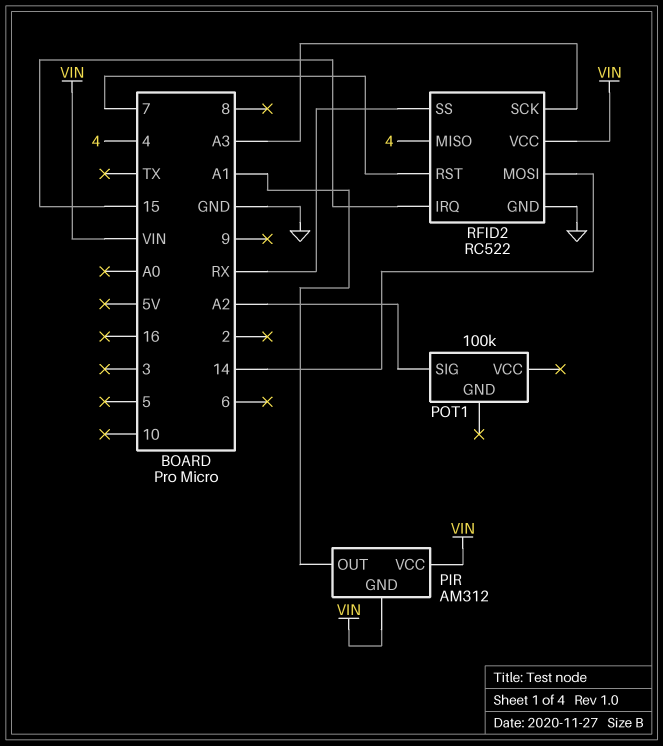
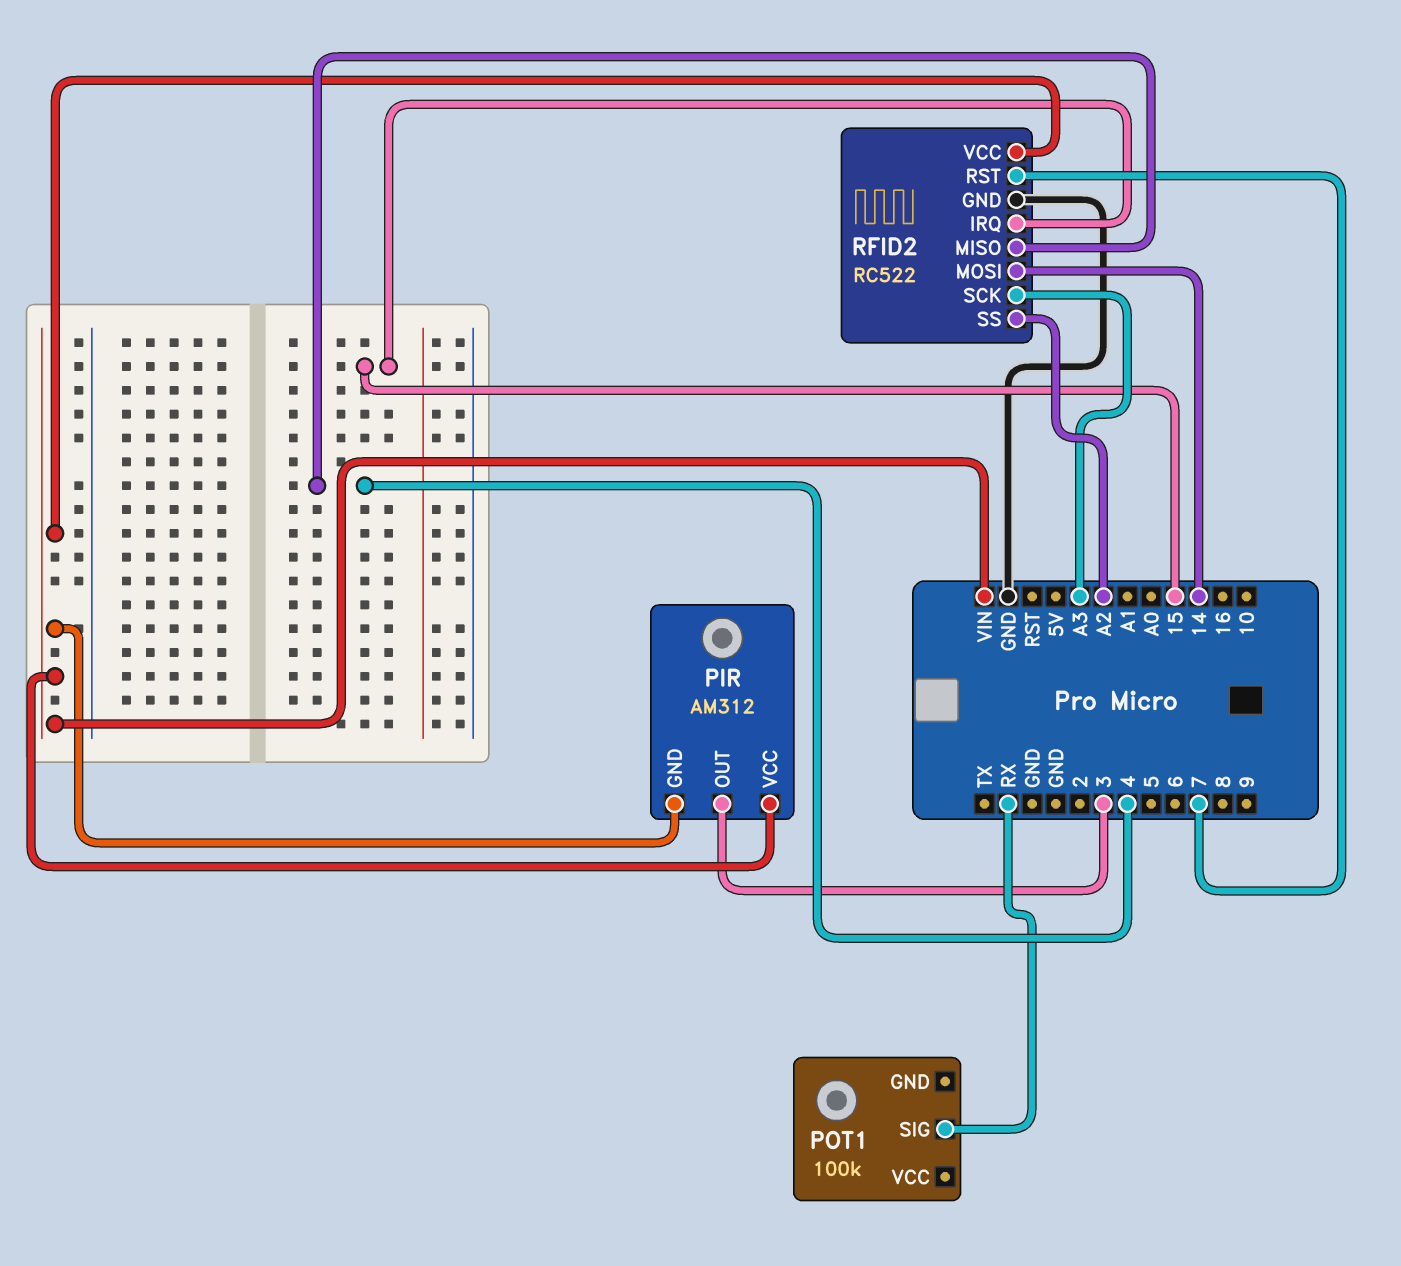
PIR pin OUT: A1 -> 3
POT1 pin SIG: A2 -> RX
RFID2 pin SS: RX -> A2

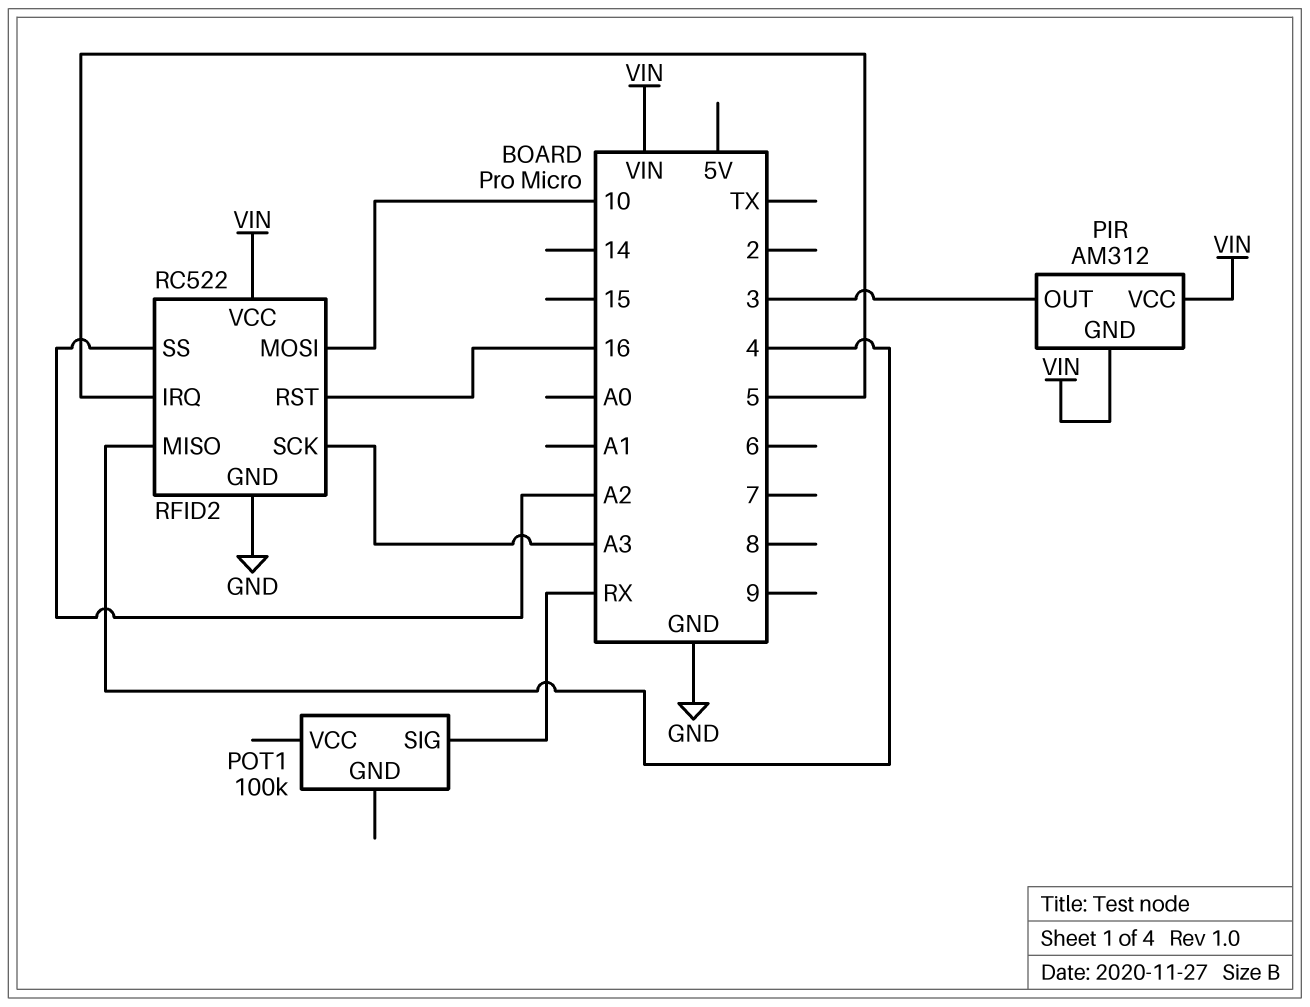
RFID2 pin IRQ: 15 -> 5
RFID2 pin MOSI: 14 -> 10
RFID2 pin RST: 7 -> 16

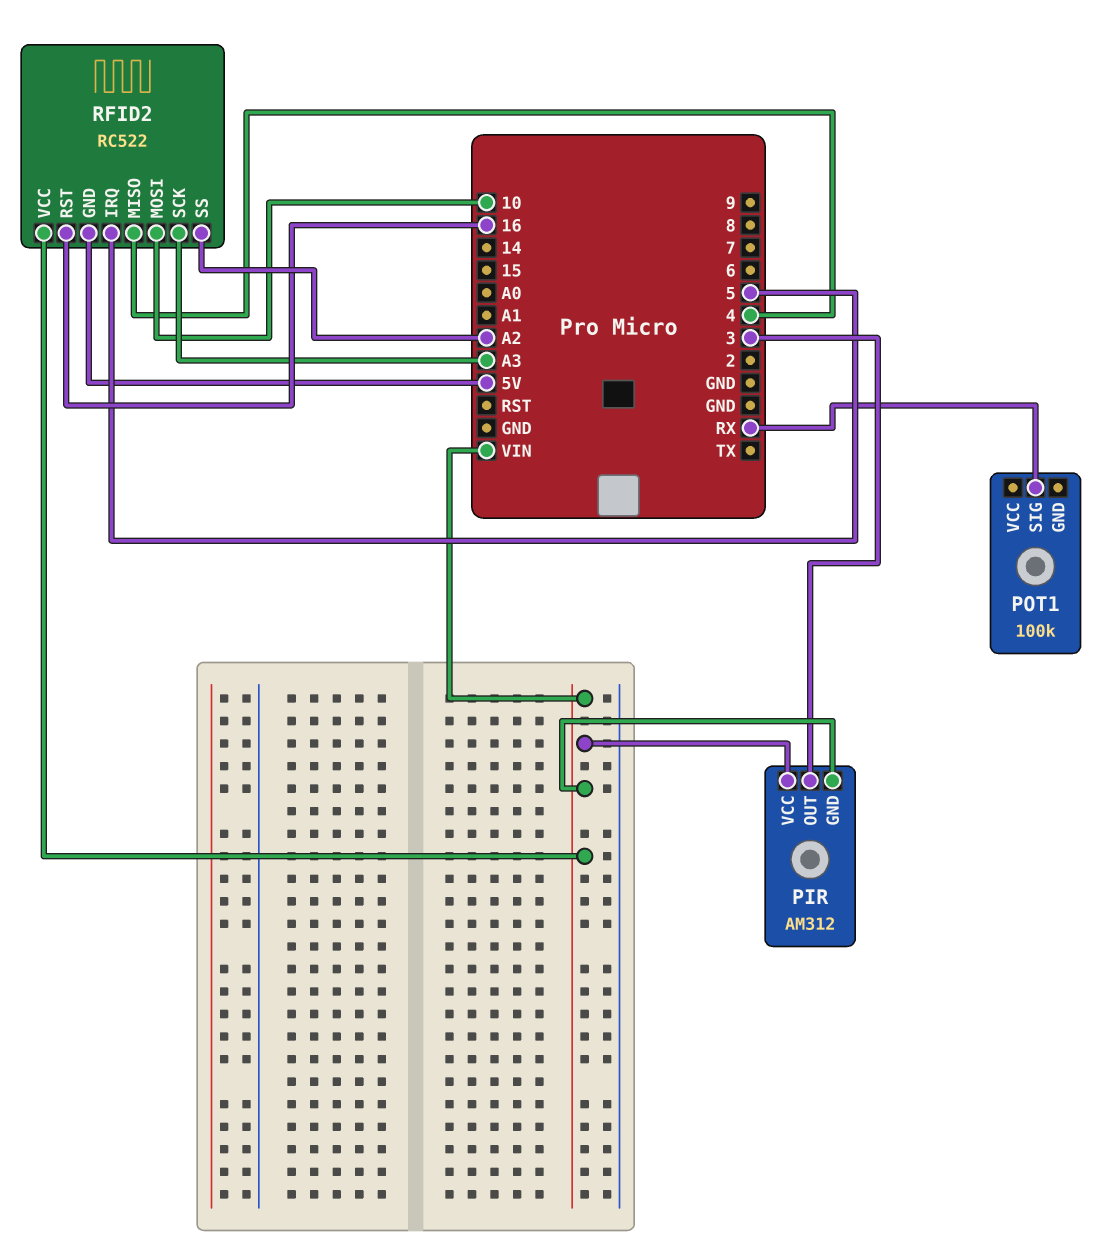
RFID2 pin GND: GND -> 5V

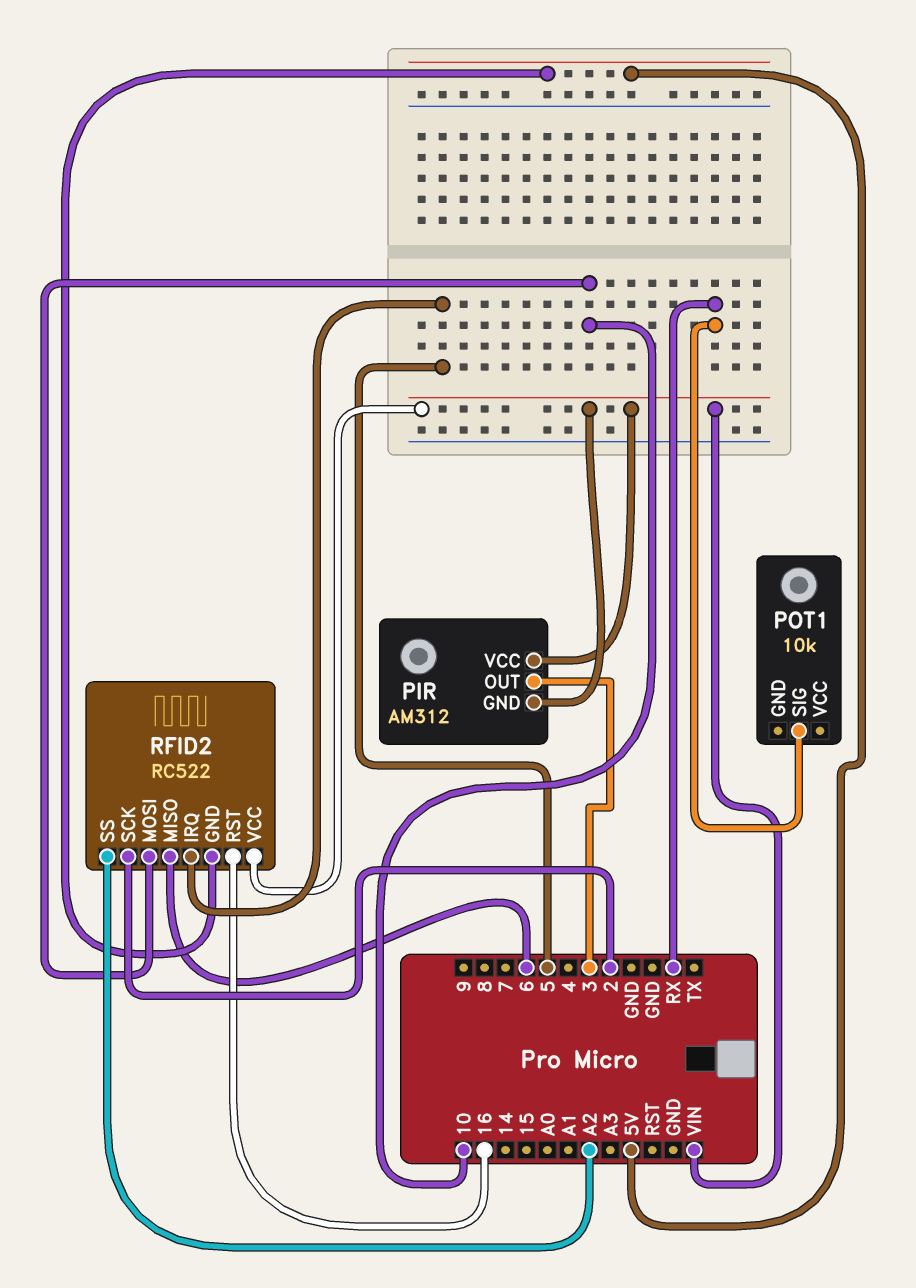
POT1: 100k -> 10k
RFID2 pin MISO: 4 -> 6
RFID2 pin SCK: A3 -> 2

